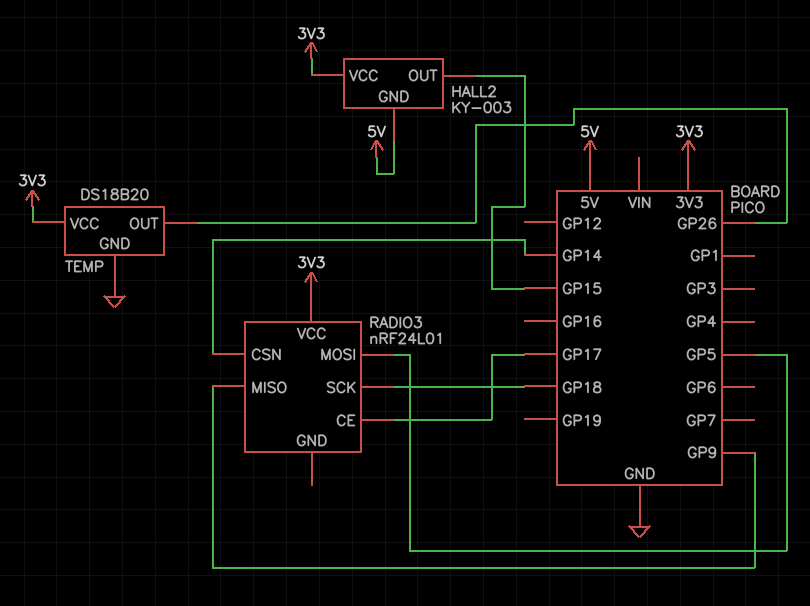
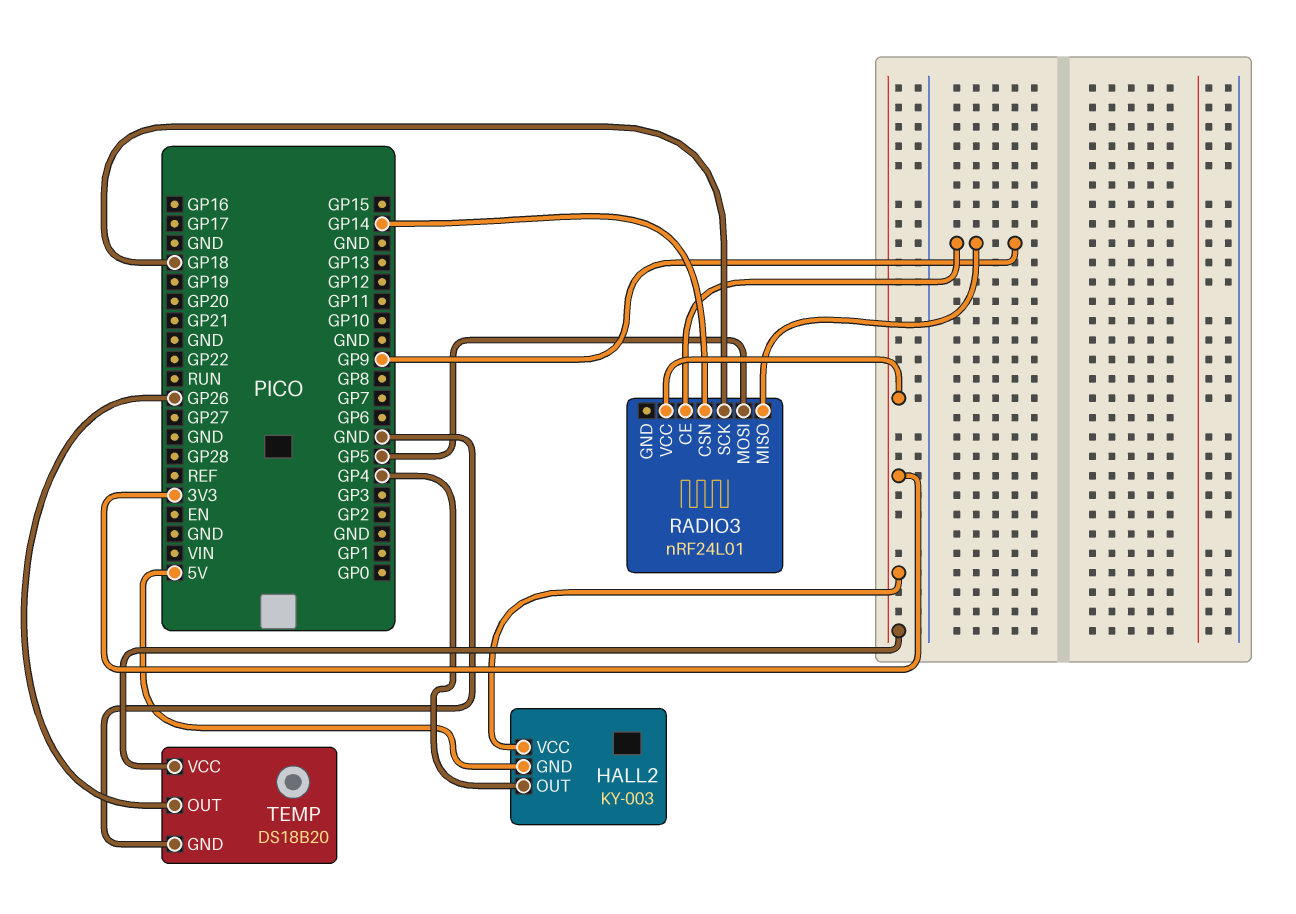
HALL2 pin OUT: GP15 -> GP4
RADIO3 pin CE: GP17 -> GP9

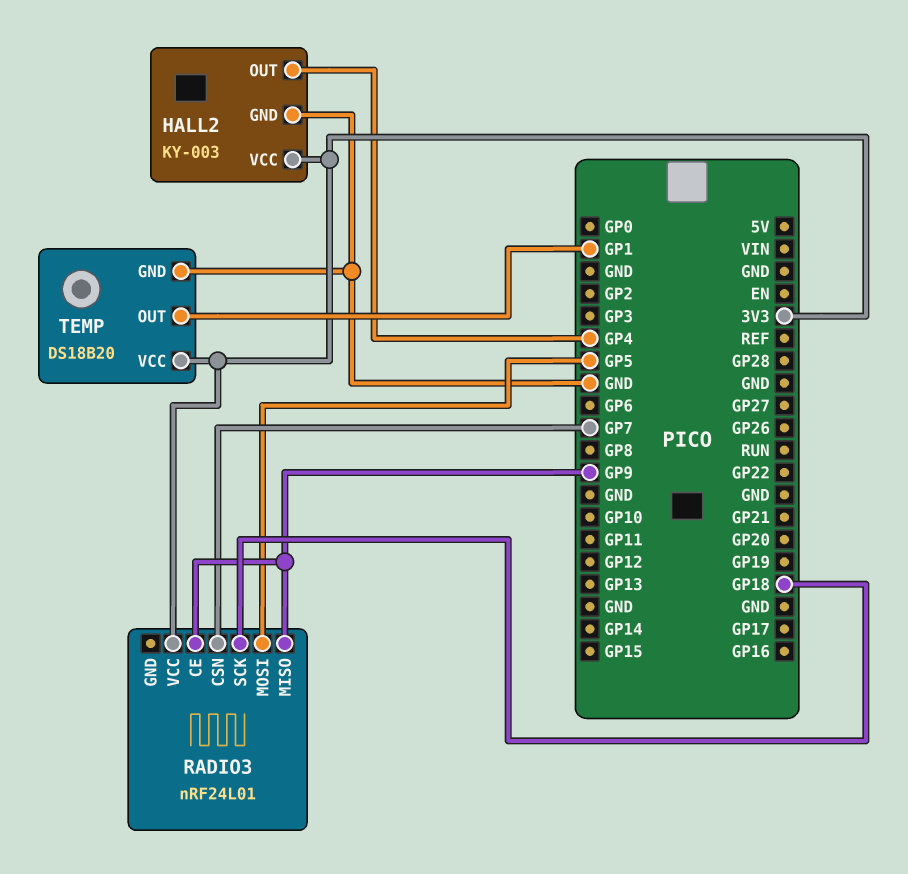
HALL2 pin GND: 5V -> GND
RADIO3 pin CSN: GP14 -> GP7
TEMP pin OUT: GP26 -> GP1

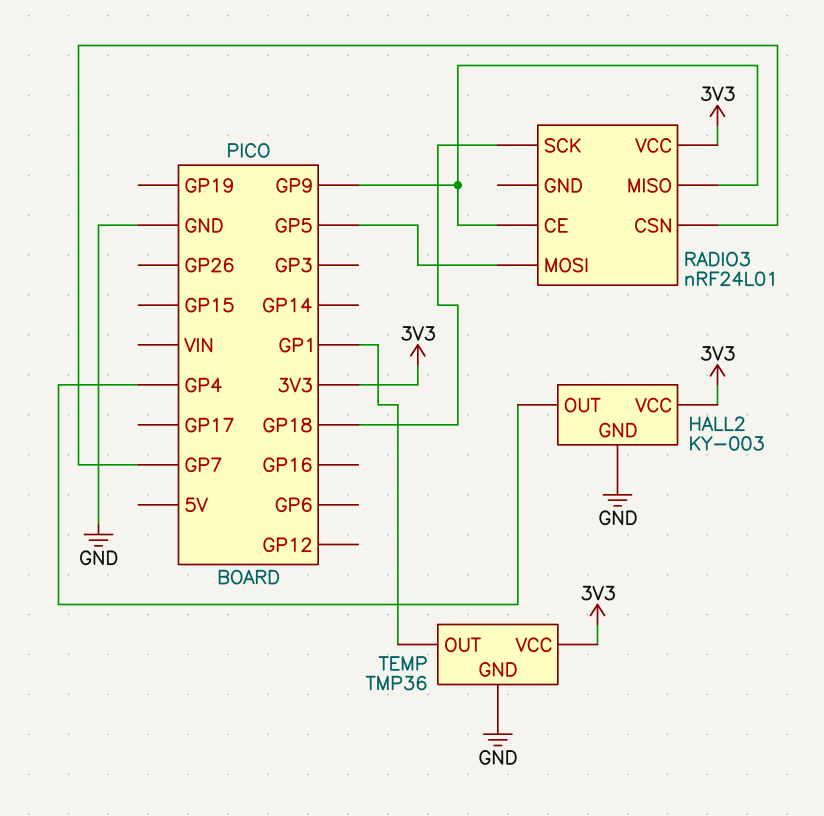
TEMP: DS18B20 -> TMP36

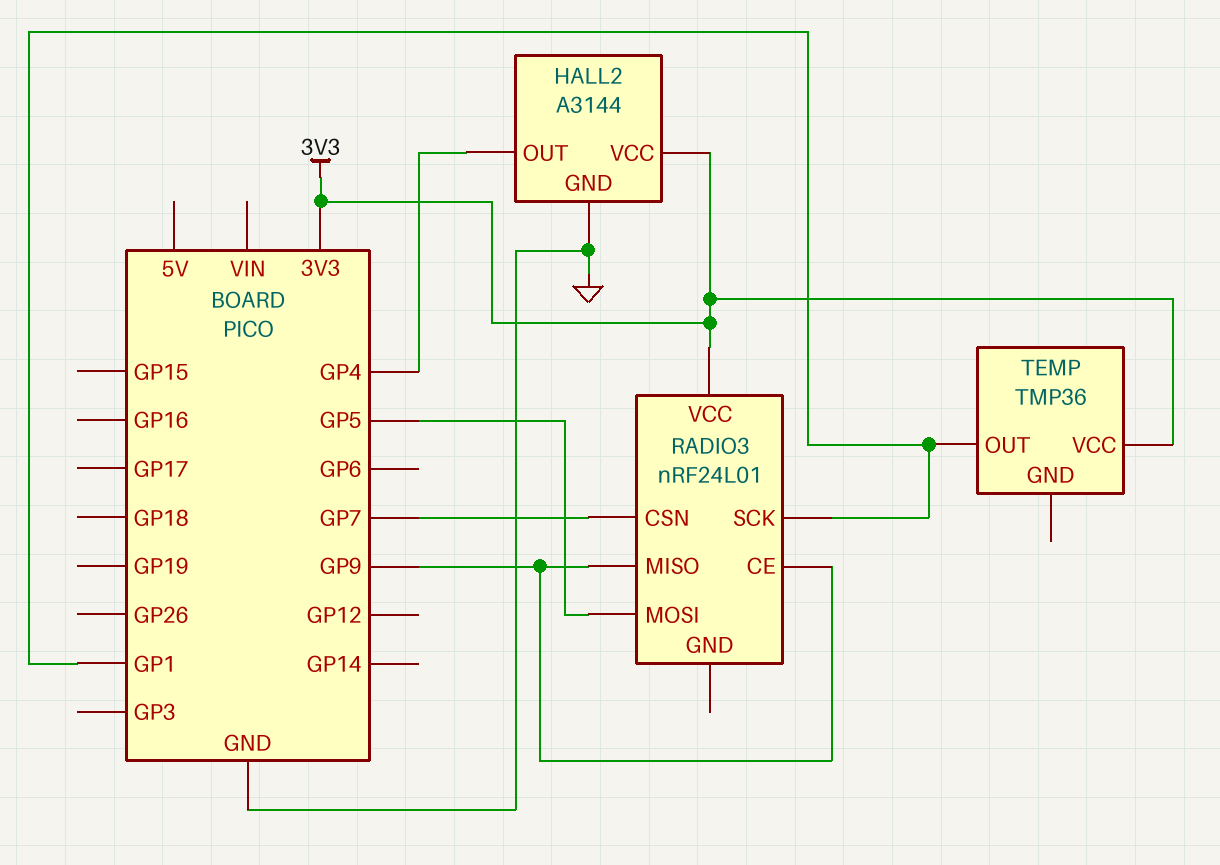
HALL2: KY-003 -> A3144
RADIO3 pin SCK: GP18 -> GP1
TEMP pin GND: GND -> none

